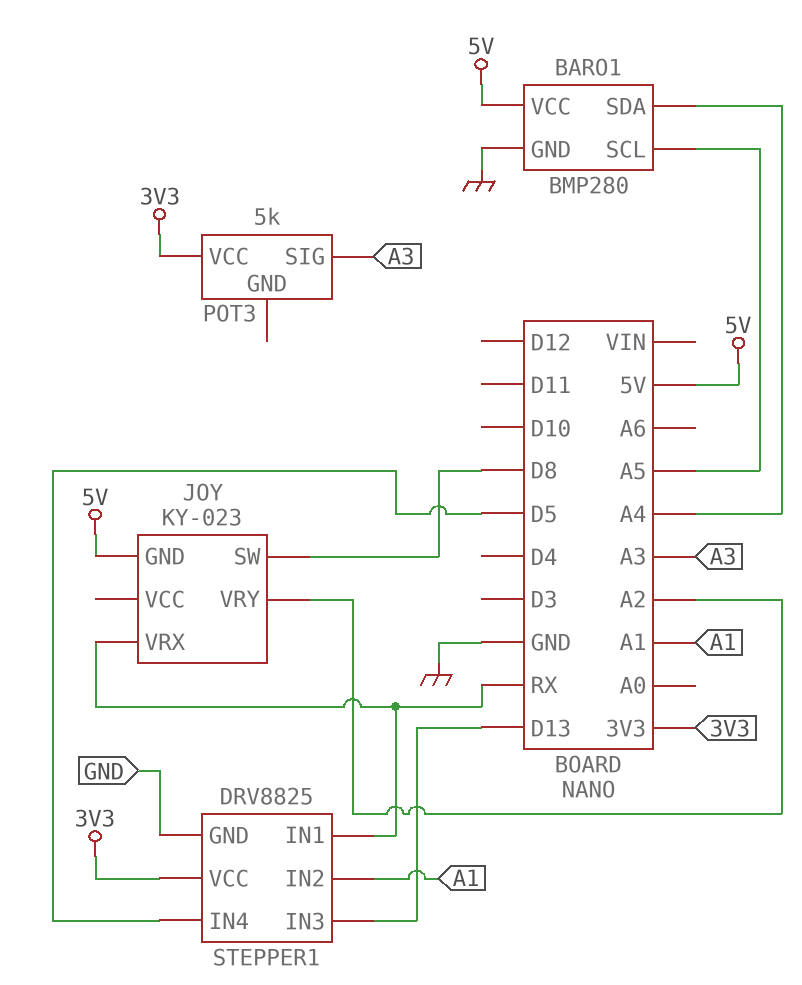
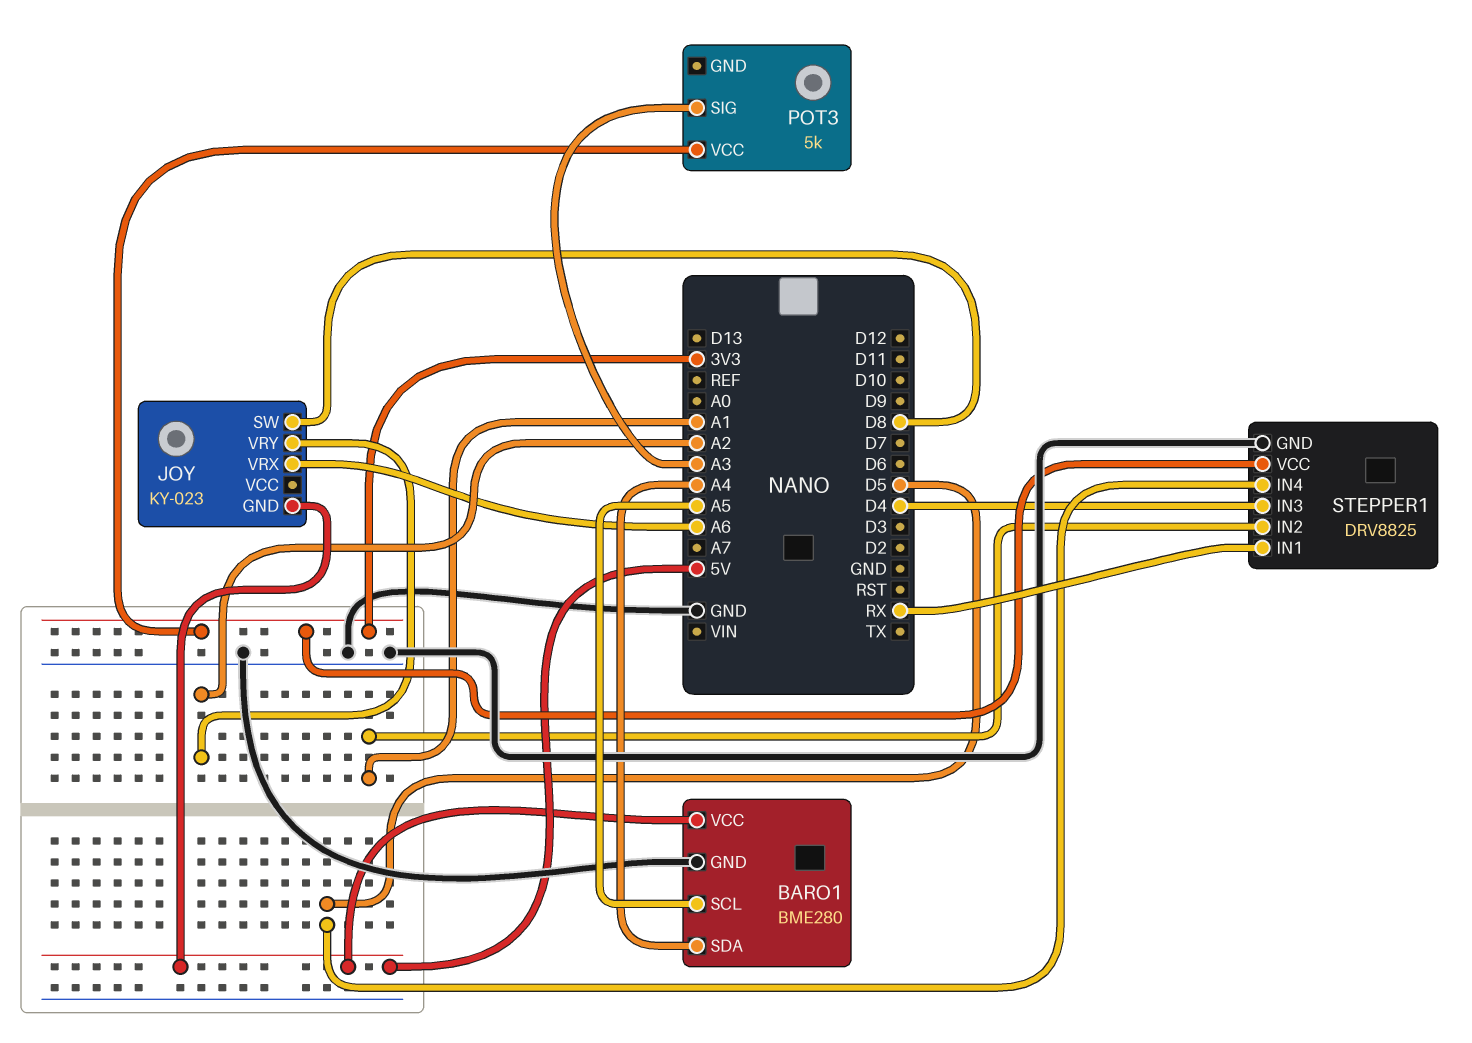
BARO1: BMP280 -> BME280
JOY pin VRX: RX -> A6
STEPPER1 pin IN3: D13 -> D4

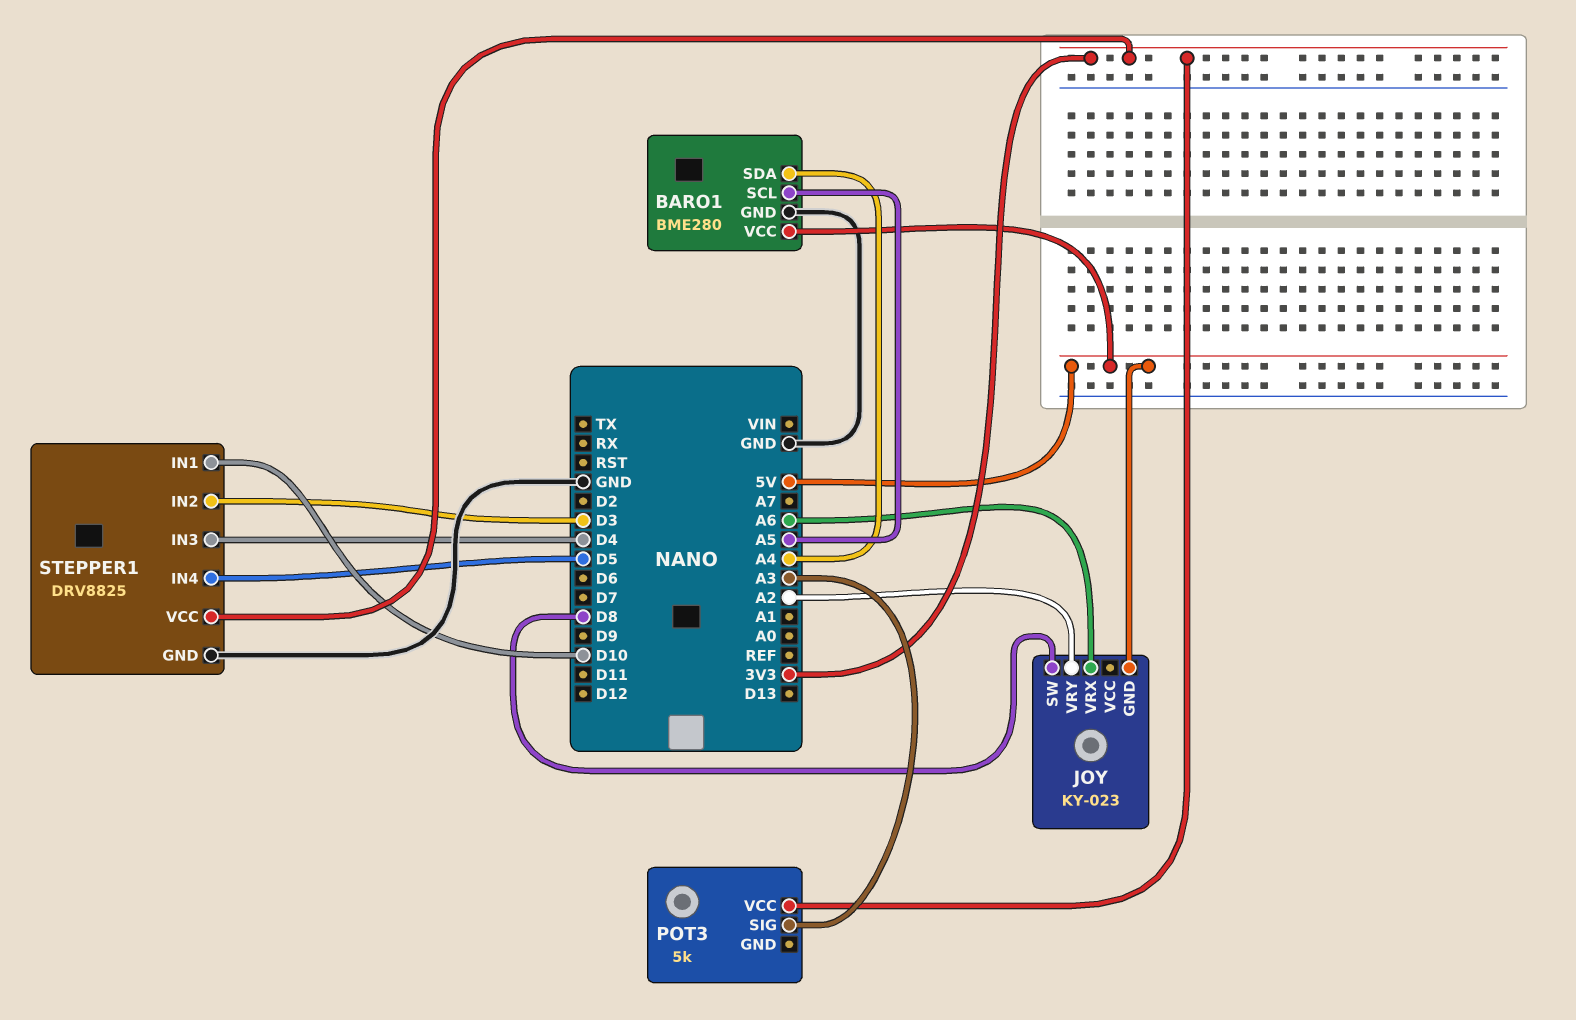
STEPPER1 pin IN1: RX -> D10
STEPPER1 pin IN2: A1 -> D3

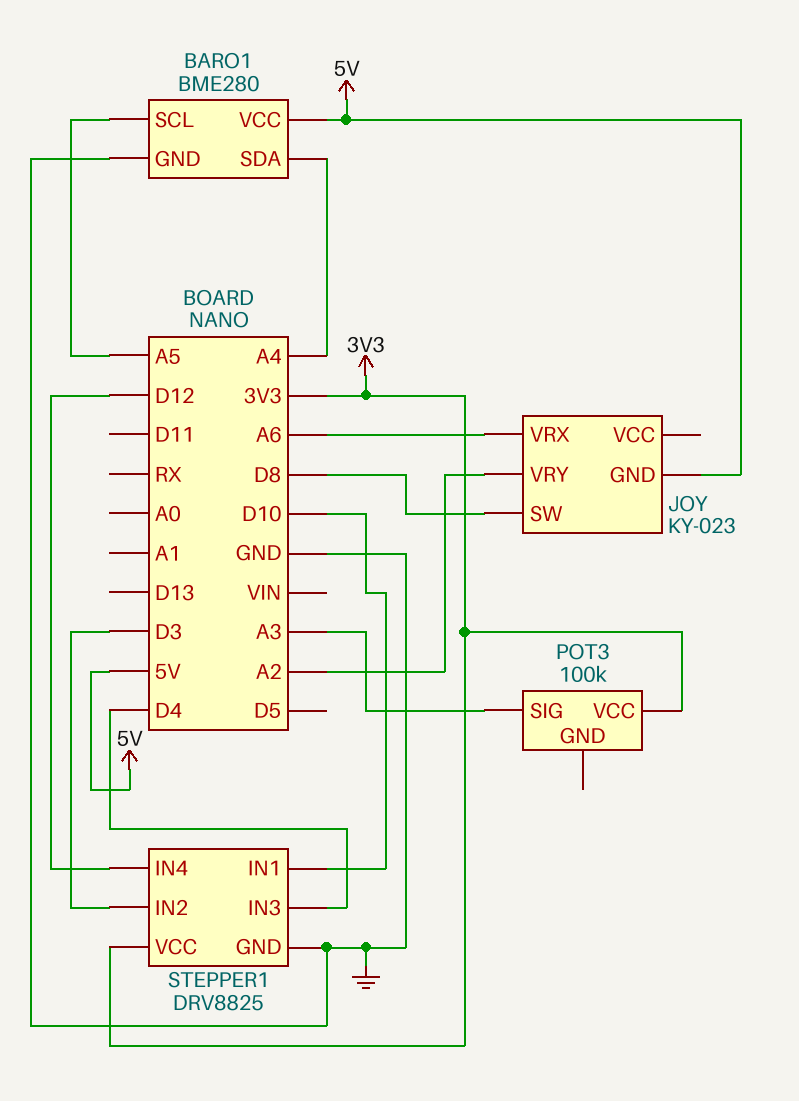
POT3: 5k -> 100k
STEPPER1 pin IN4: D5 -> D12

